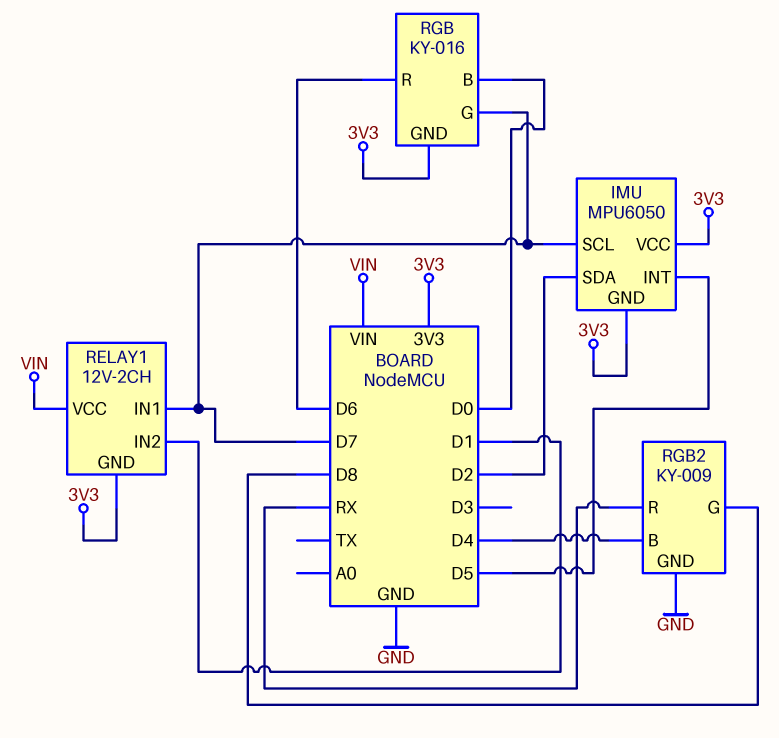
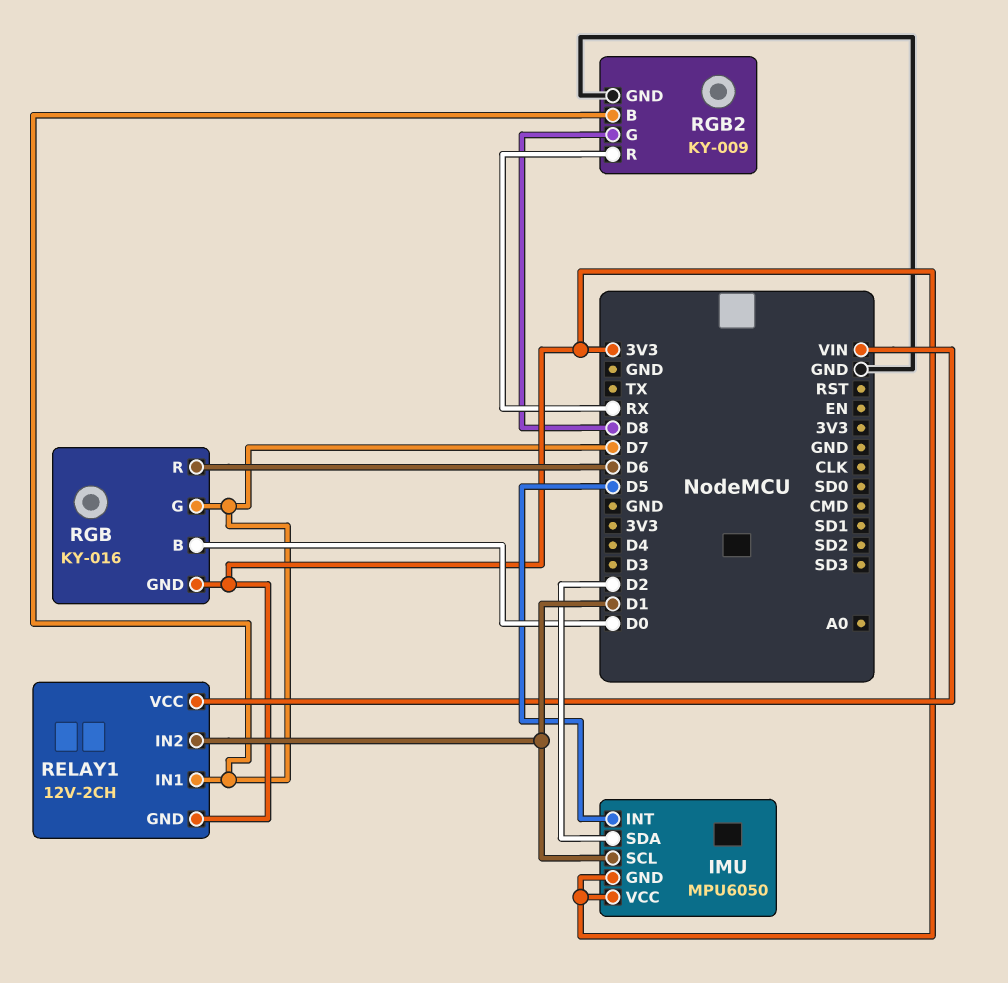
IMU pin SCL: D7 -> D1
RGB2 pin B: D4 -> D7

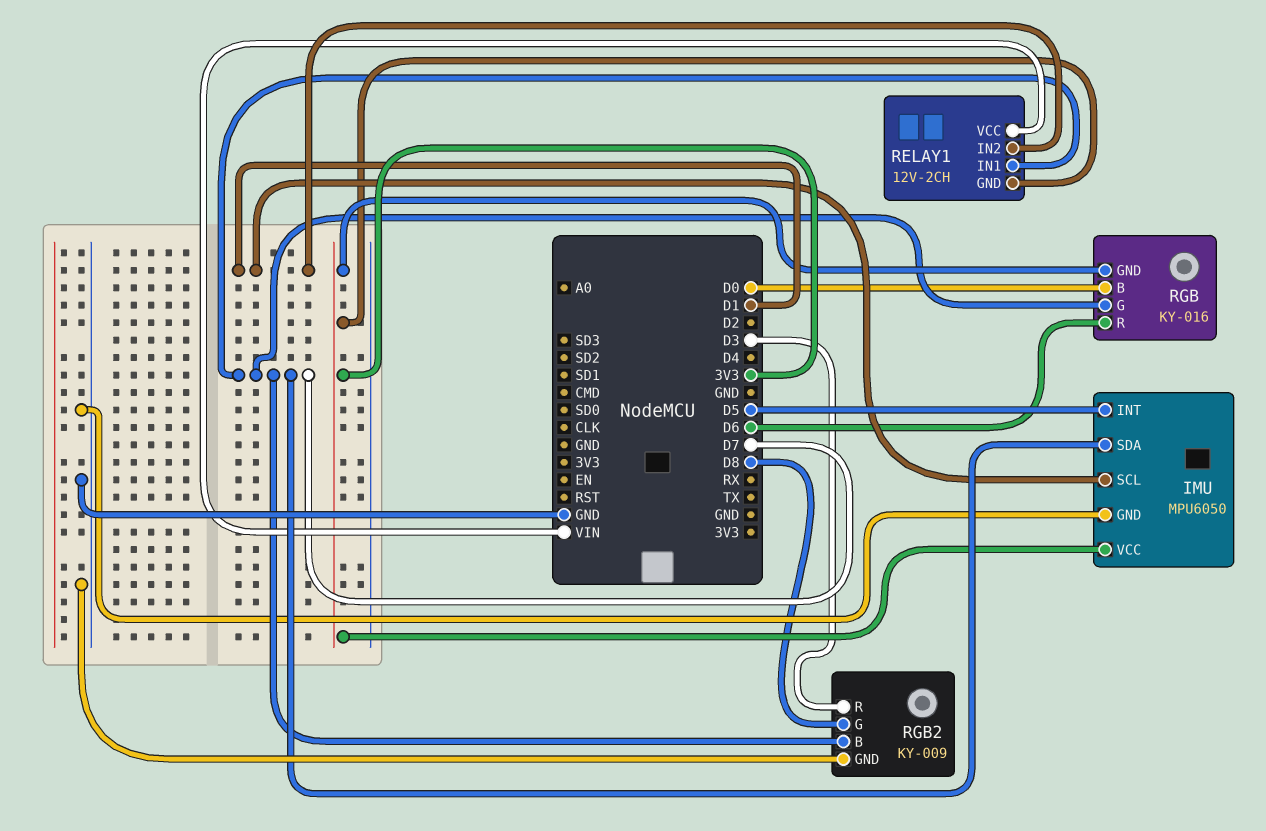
IMU pin GND: 3V3 -> GND
IMU pin SDA: D2 -> D7
RGB2 pin R: RX -> D3

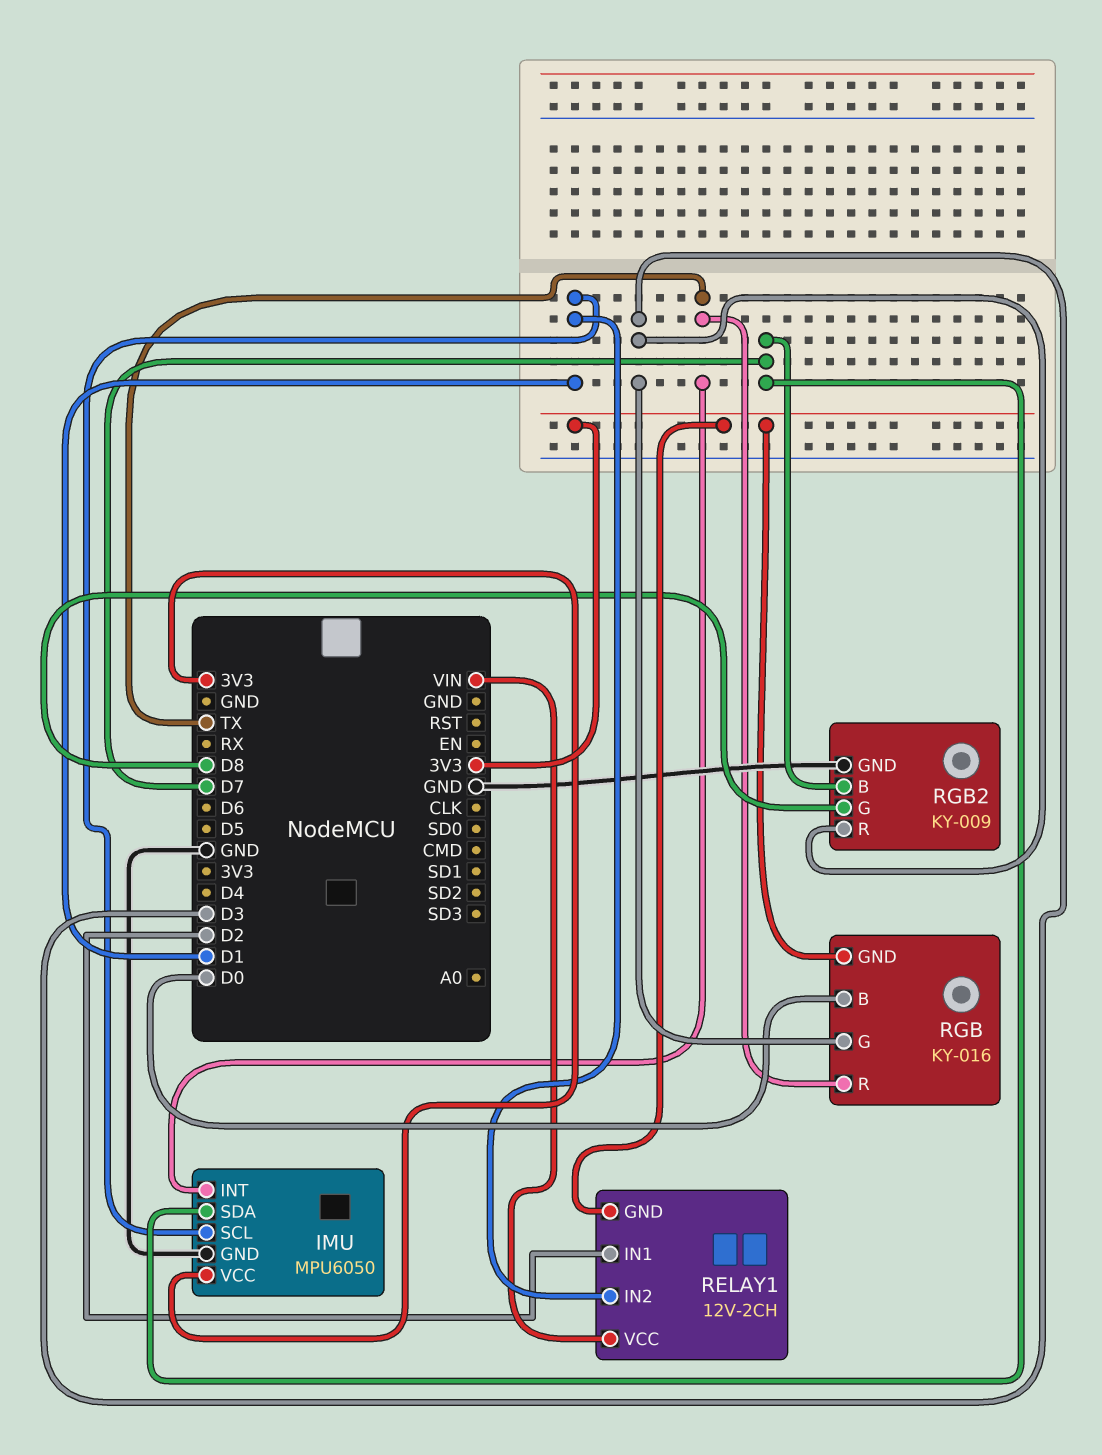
IMU pin INT: D5 -> TX
RELAY1 pin IN1: D7 -> D2
RGB pin G: D7 -> D3
RGB pin R: D6 -> TX

